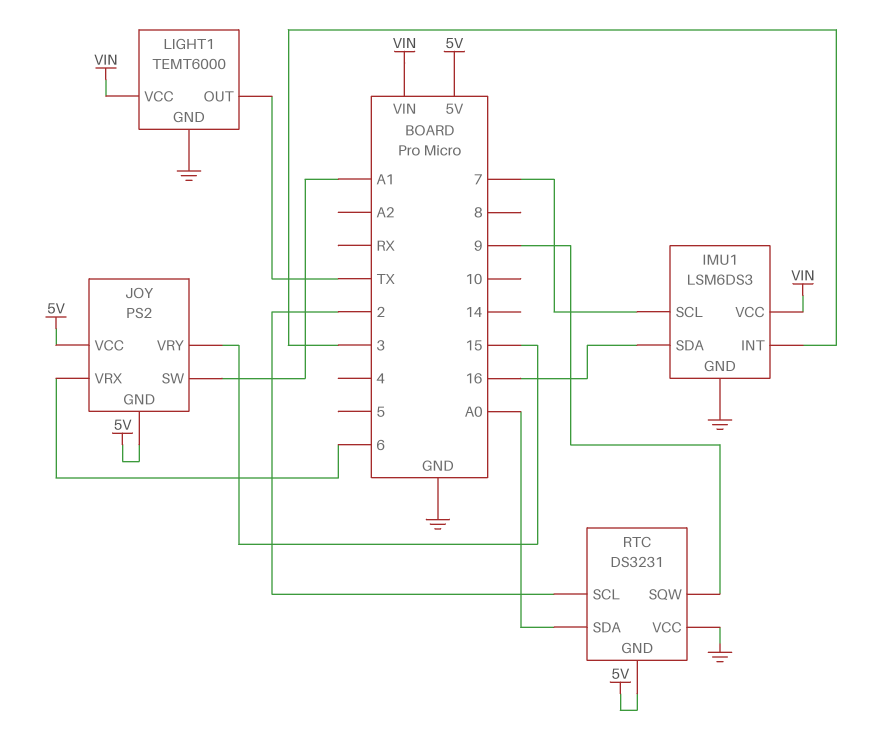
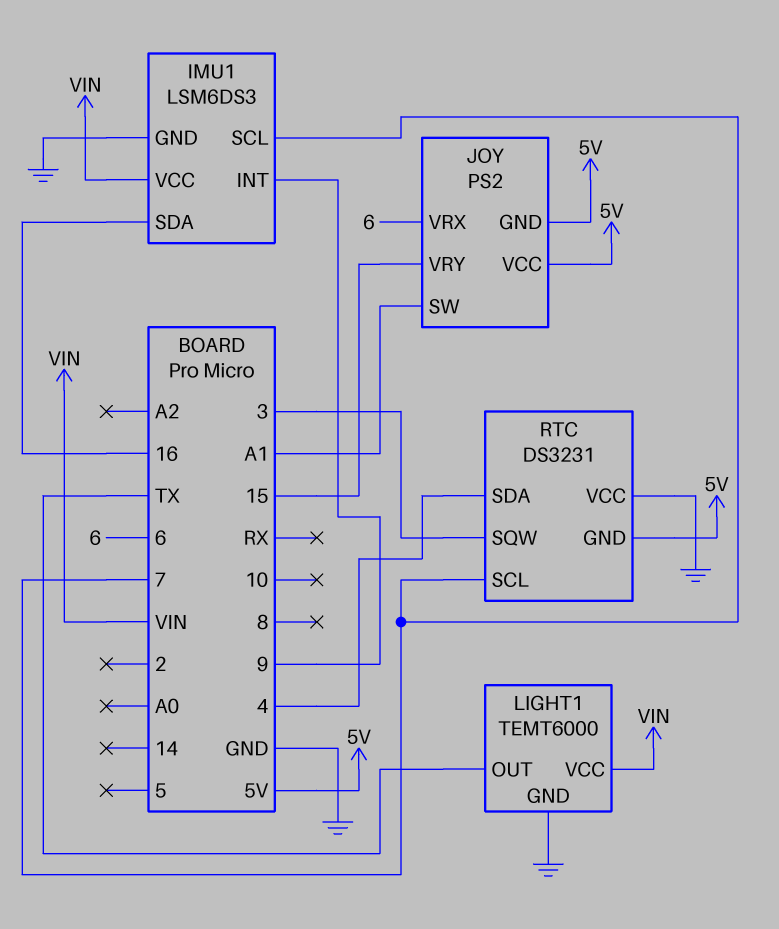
IMU1 pin INT: 3 -> 9
RTC pin SCL: 2 -> 7
RTC pin SDA: A0 -> 4
RTC pin SQW: 9 -> 3

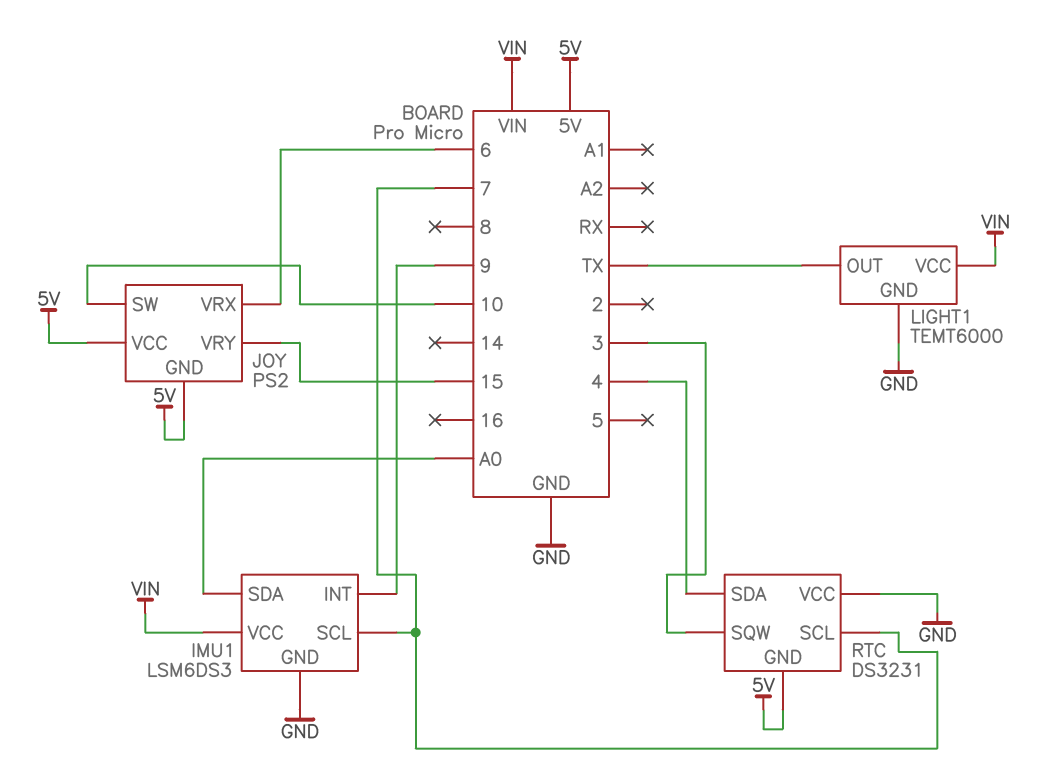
IMU1 pin SDA: 16 -> A0
JOY pin SW: A1 -> 10

